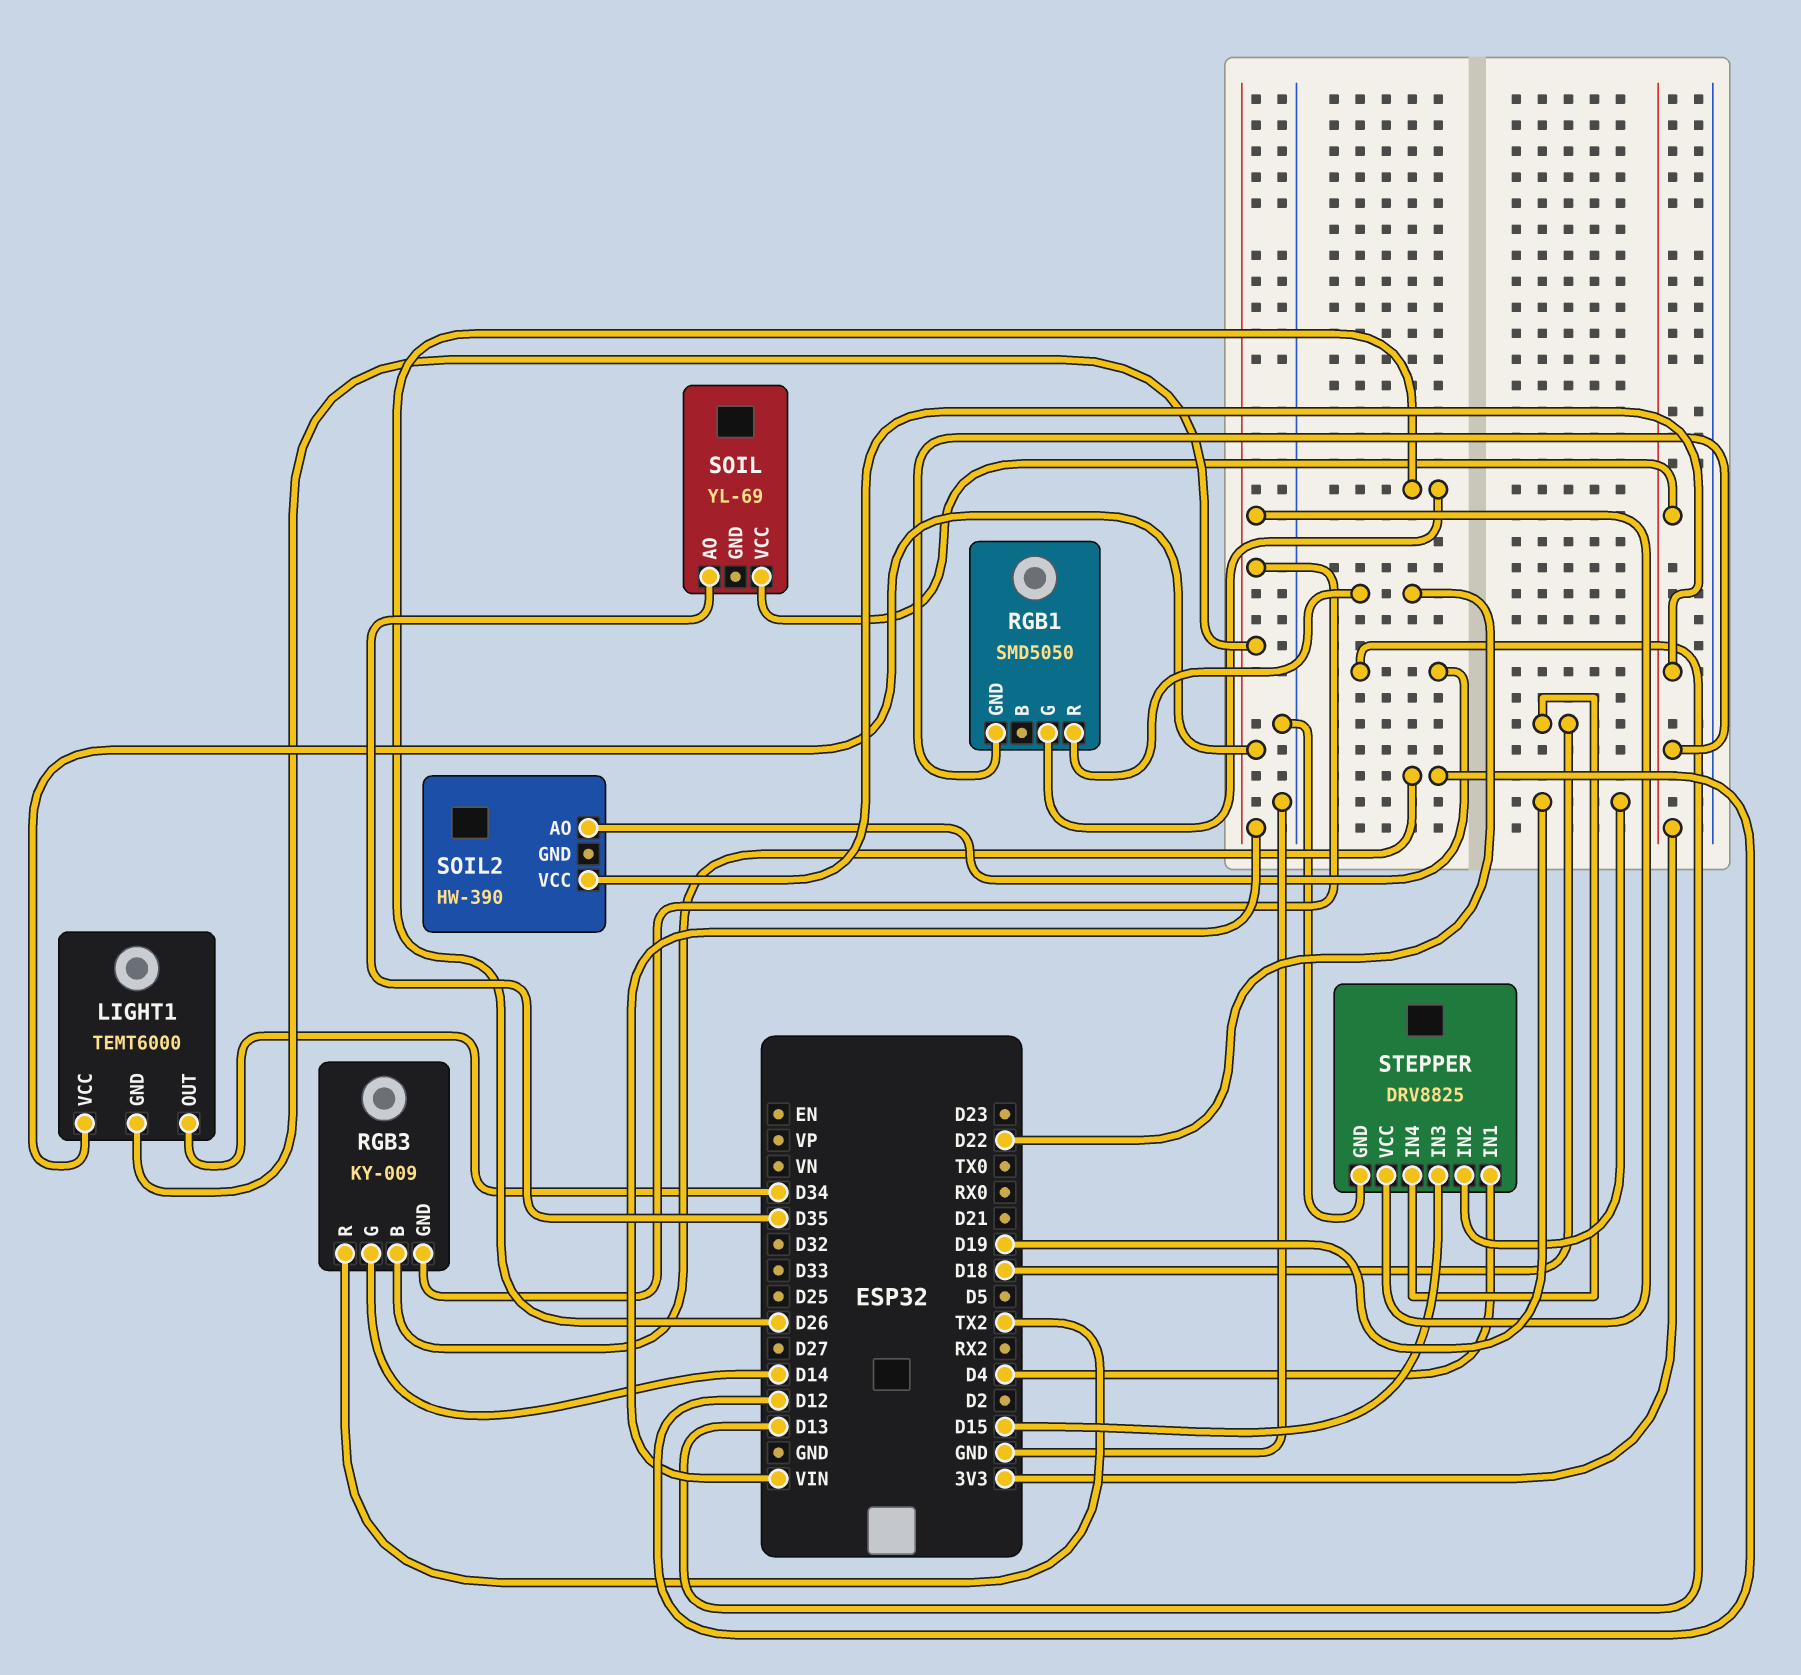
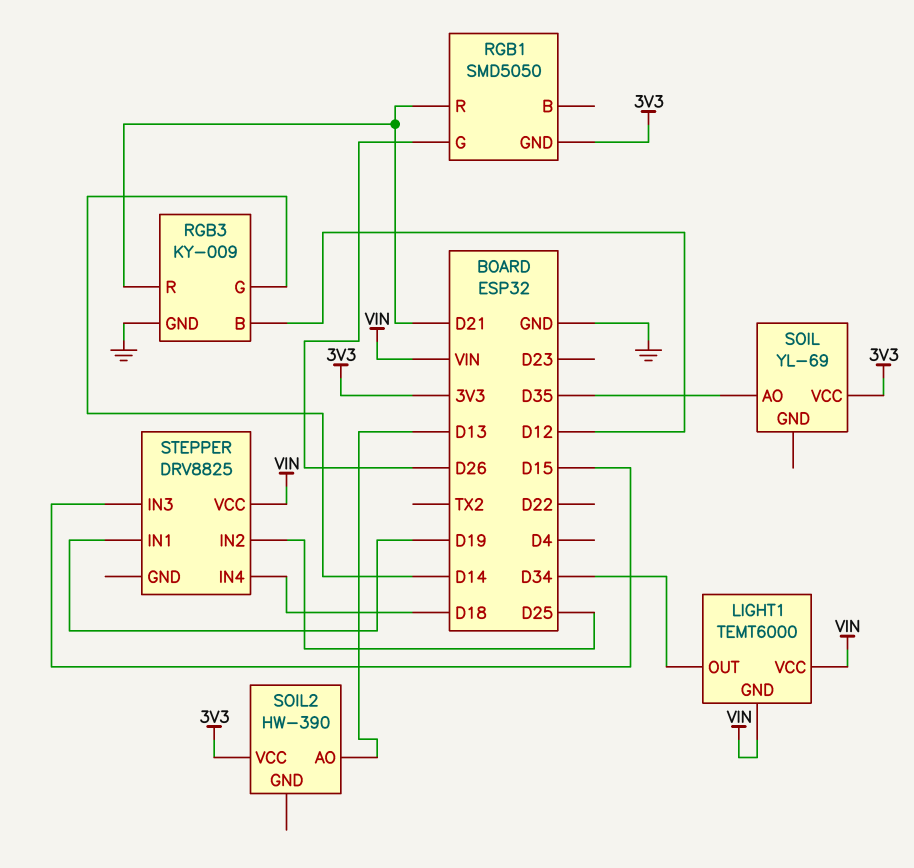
RGB1 pin R: D22 -> D21
RGB3 pin GND: VIN -> GND
RGB3 pin R: TX2 -> D21
STEPPER pin GND: GND -> none
STEPPER pin IN1: D4 -> D19
STEPPER pin IN2: D19 -> D25

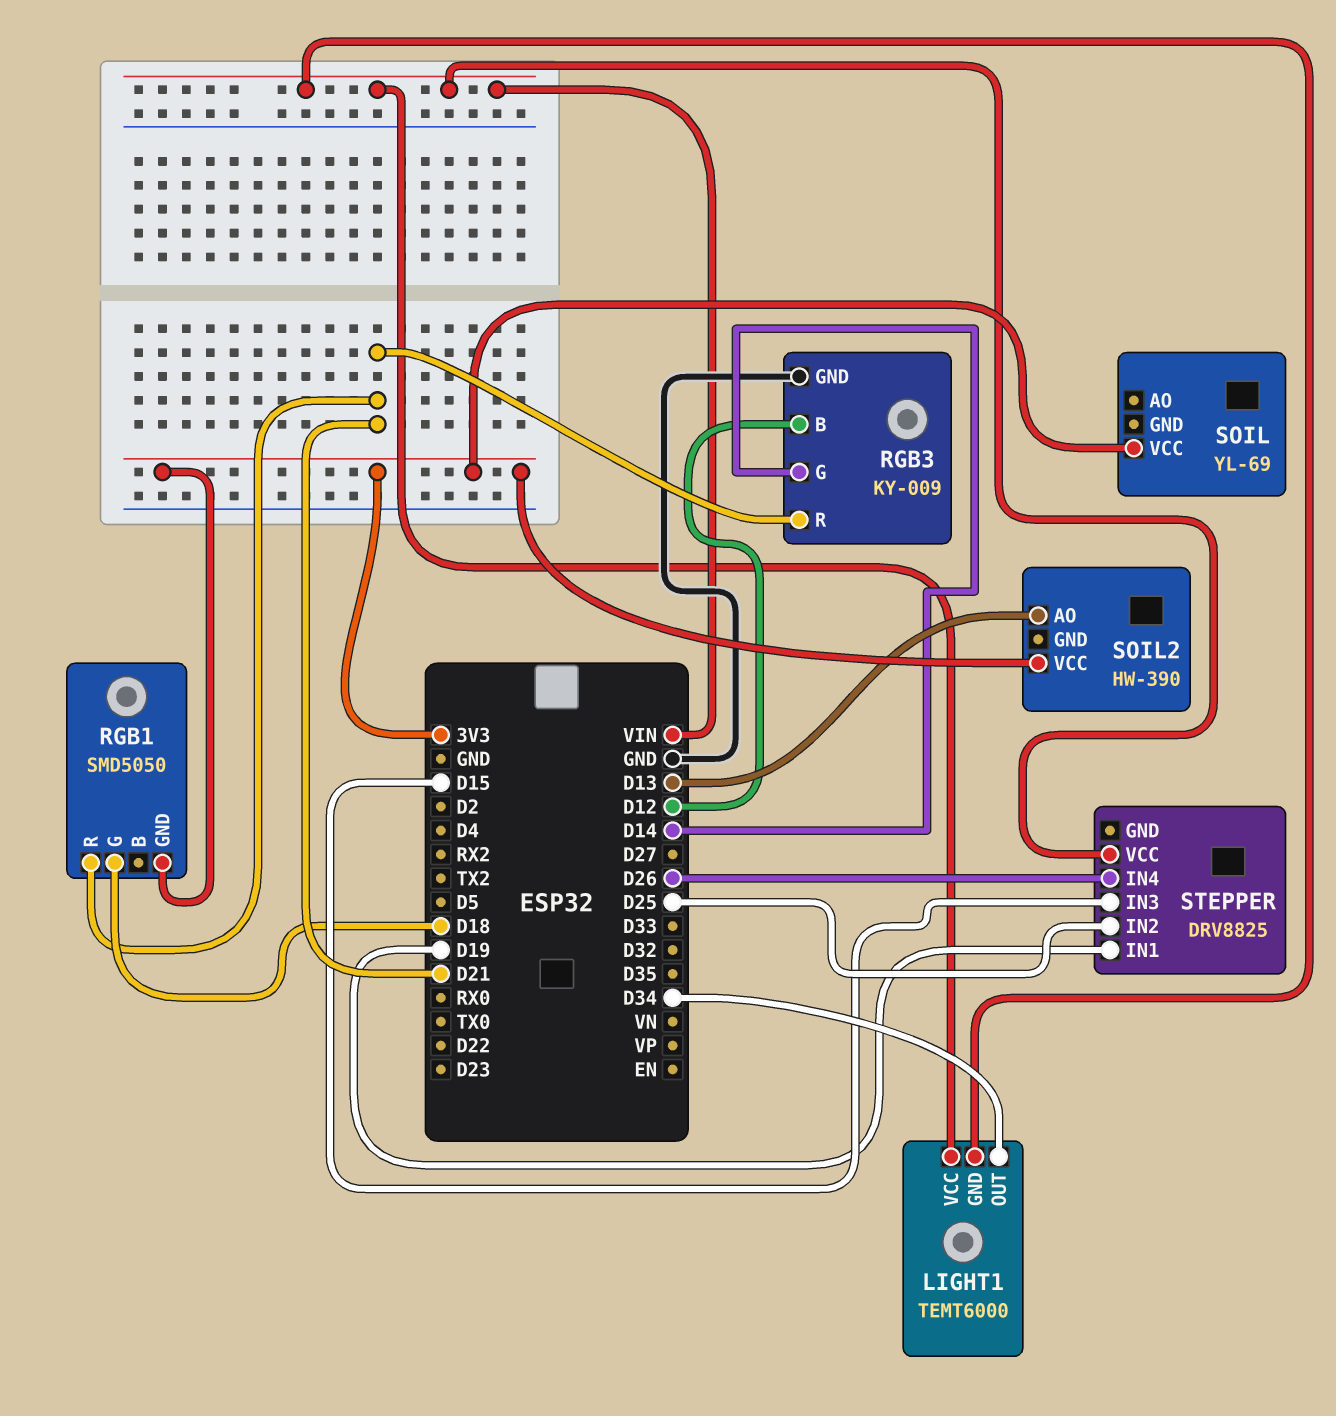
RGB1 pin G: D26 -> D18
SOIL pin AO: D35 -> none
STEPPER pin IN4: D18 -> D26

